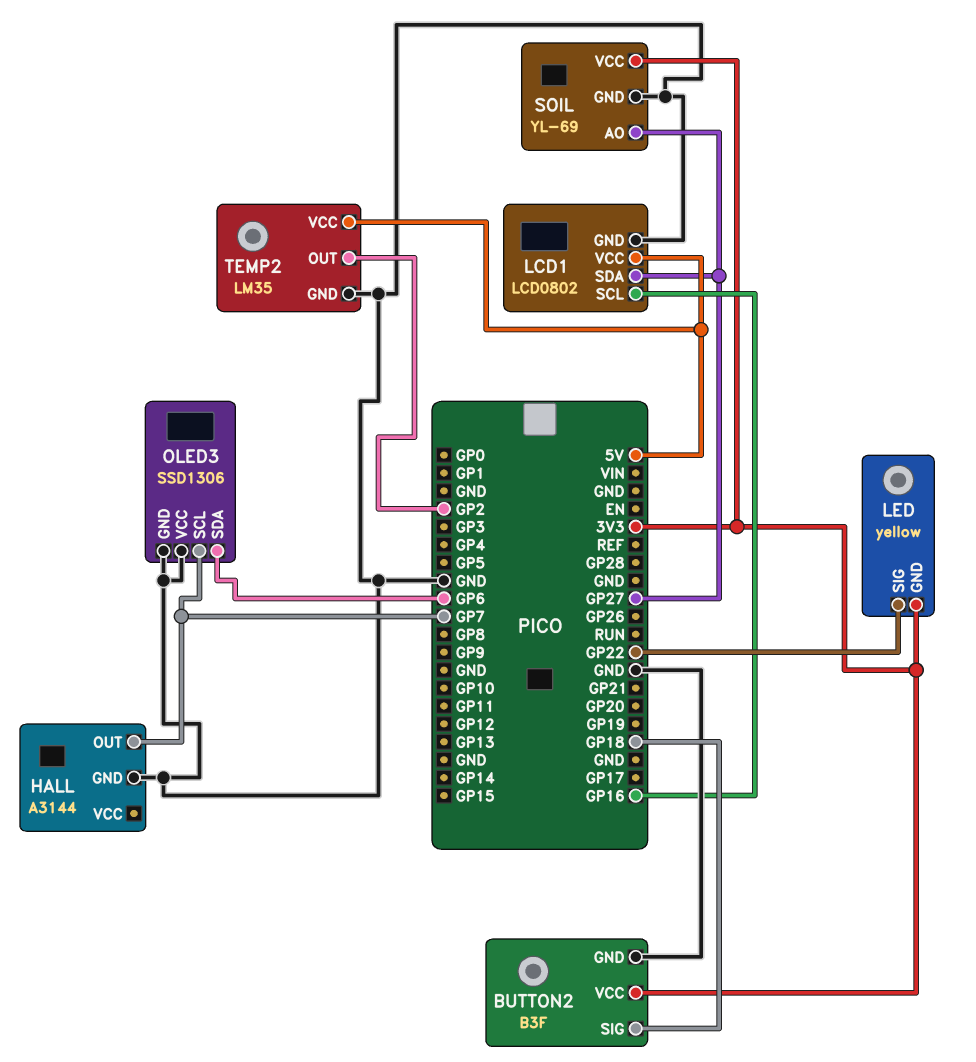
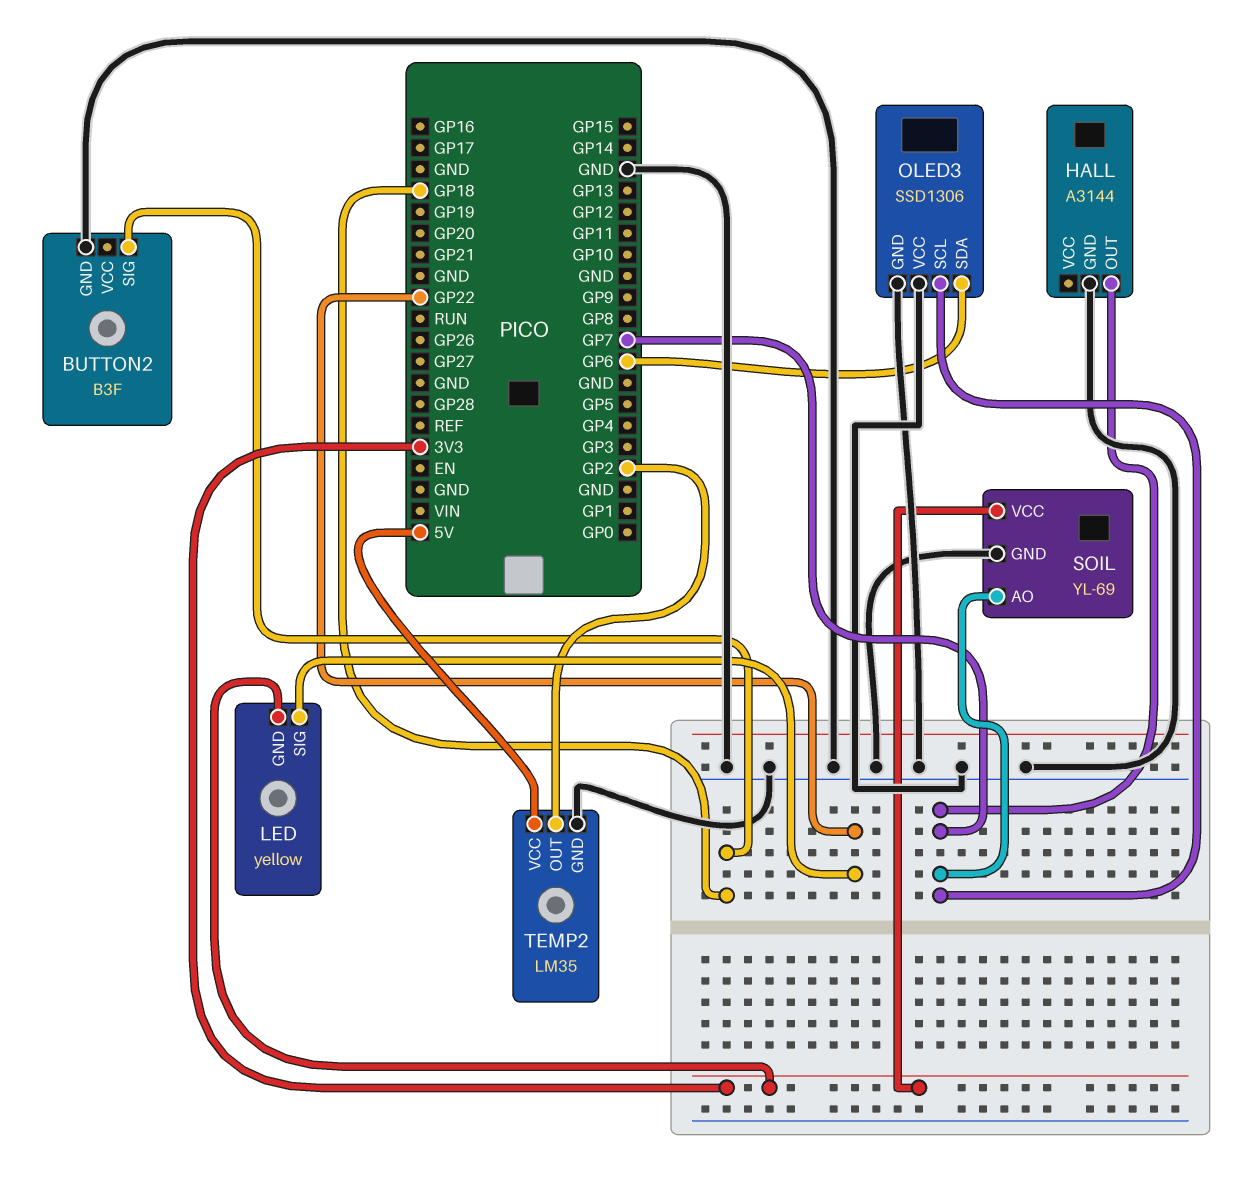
BUTTON2 pin VCC: 3V3 -> none
LCD1: LCD0802 -> none
LCD1 pin GND: GND -> none
LCD1 pin SCL: GP16 -> none
LCD1 pin SDA: GP27 -> none
LCD1 pin VCC: 5V -> none
SOIL pin AO: GP27 -> GP7

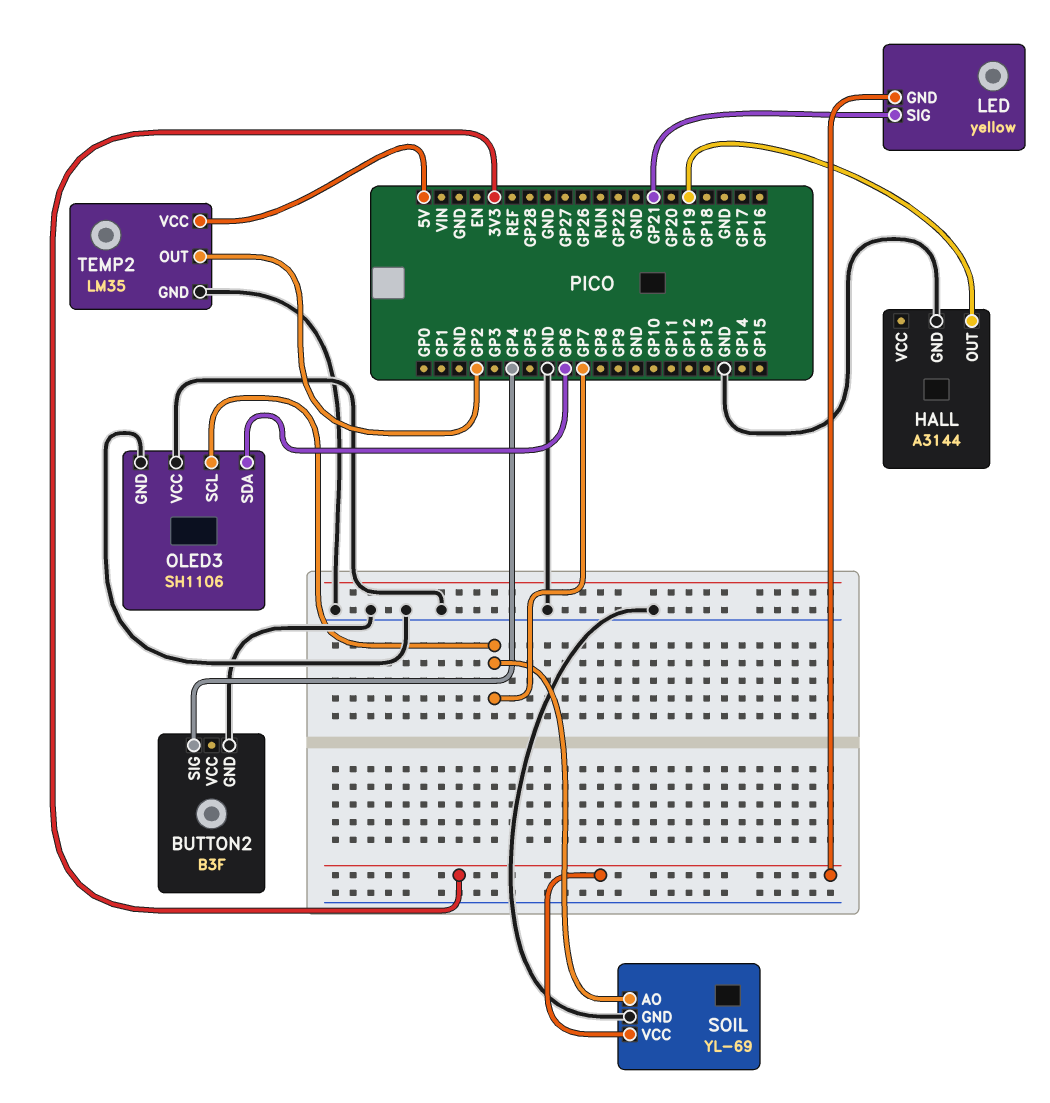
BUTTON2 pin SIG: GP18 -> GP4
HALL pin OUT: GP7 -> GP19
LED pin SIG: GP22 -> GP21
OLED3: SSD1306 -> SH1106

